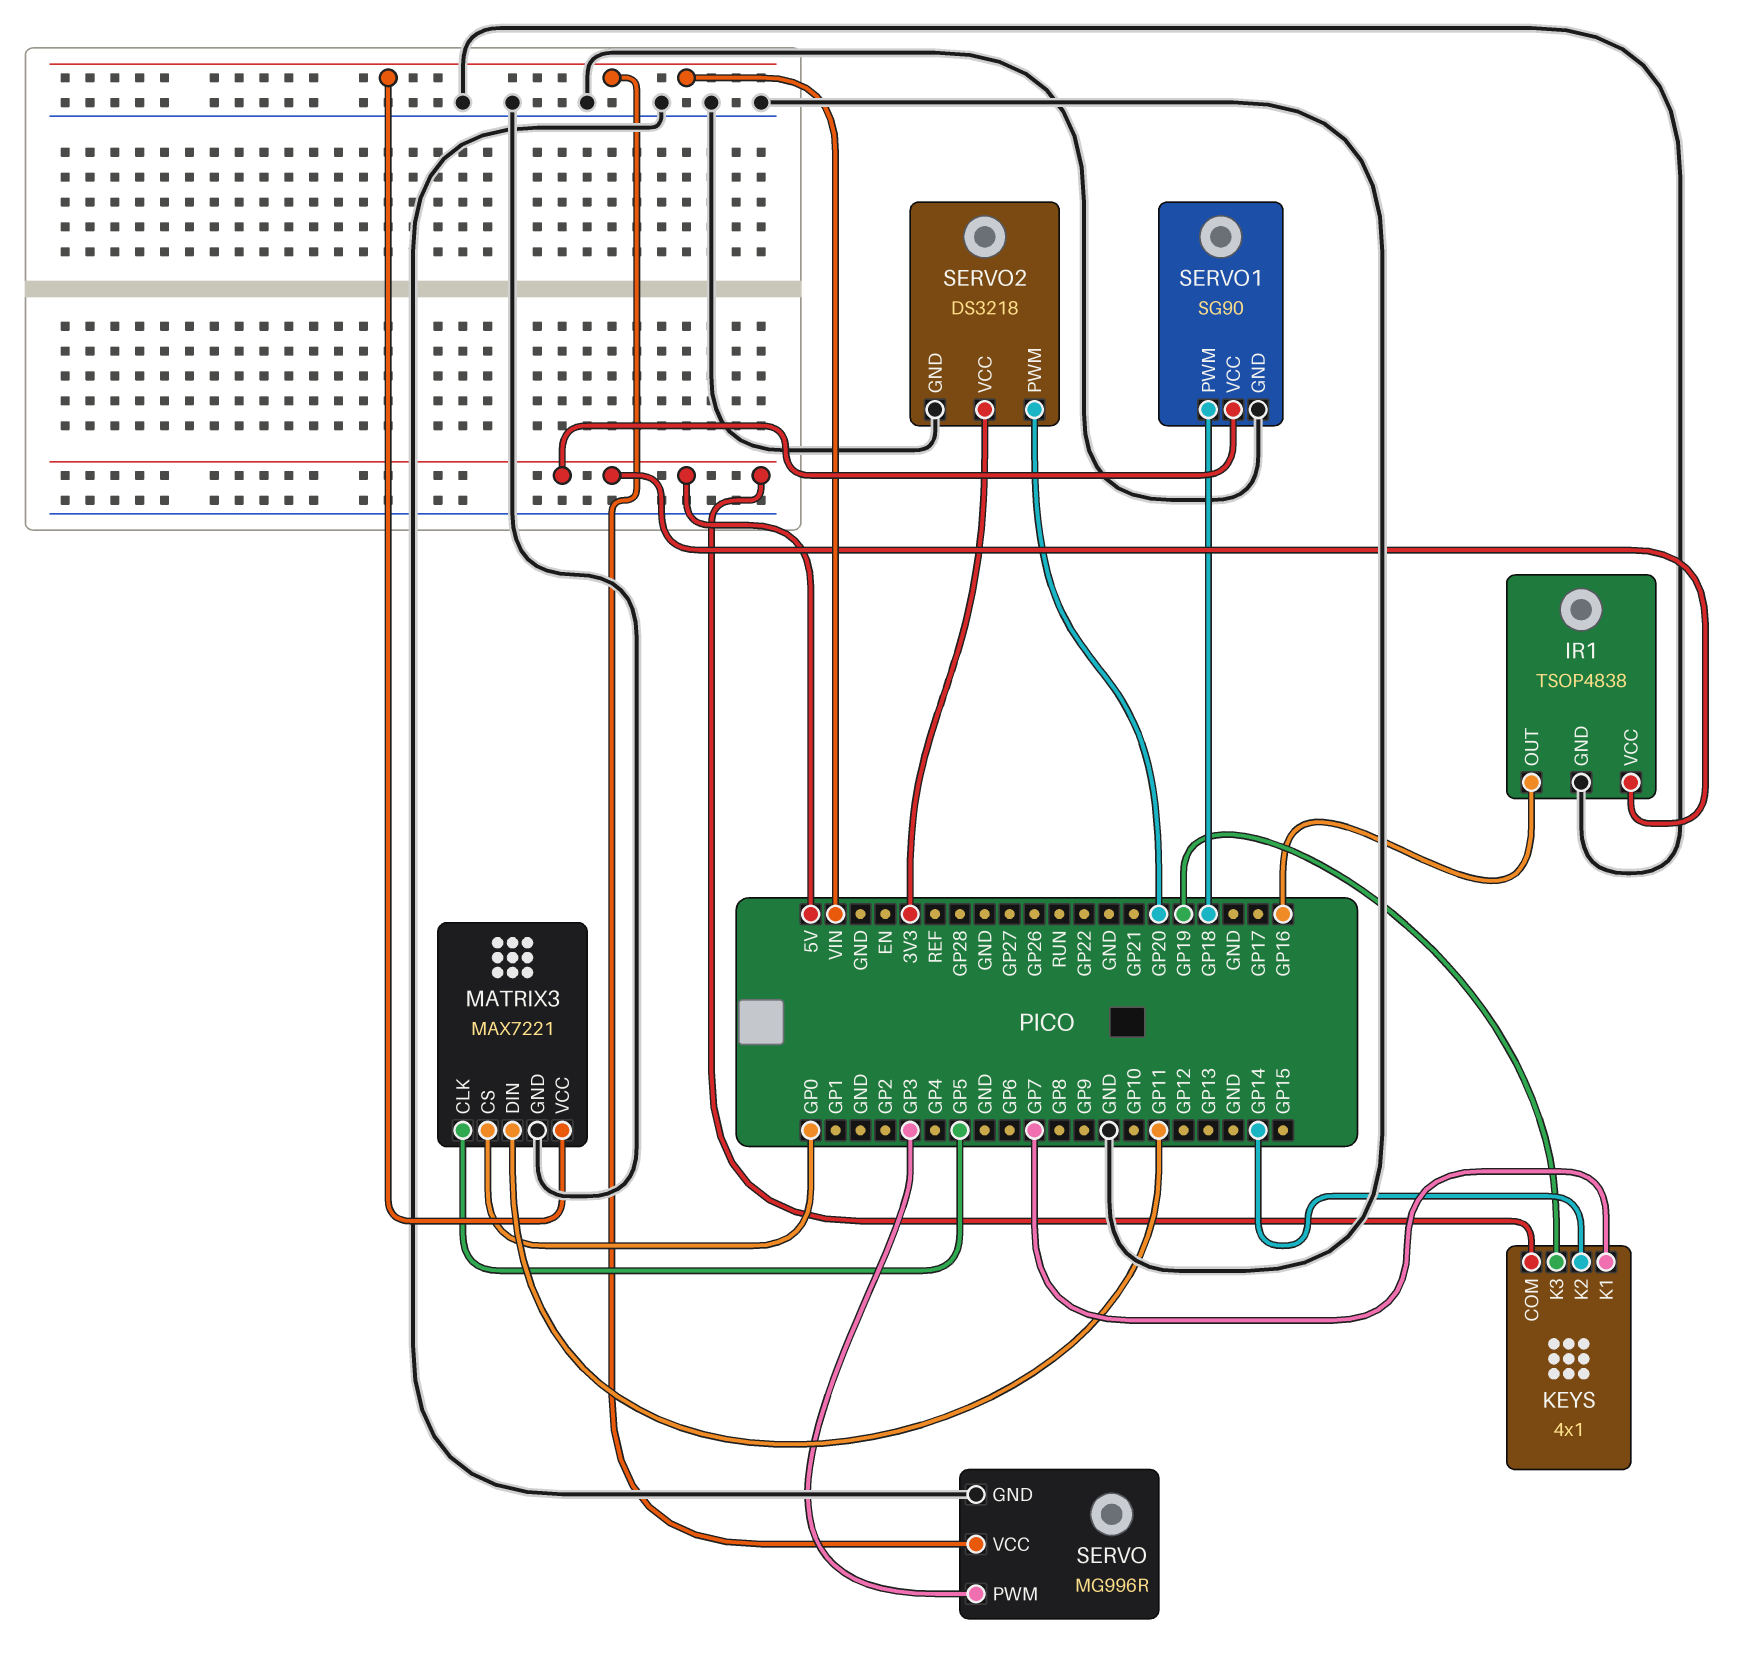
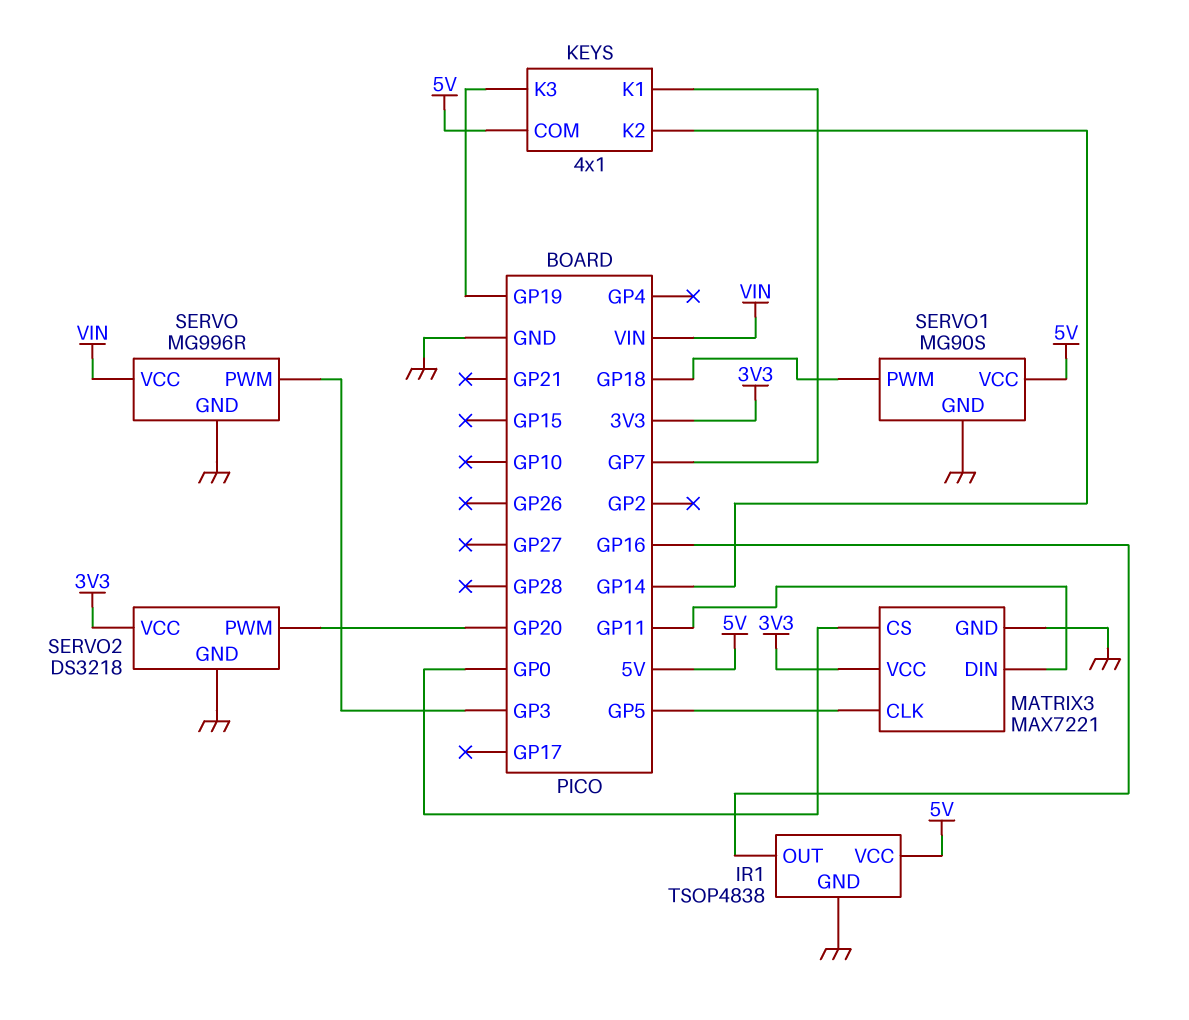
MATRIX3 pin VCC: VIN -> 3V3
SERVO1: SG90 -> MG90S

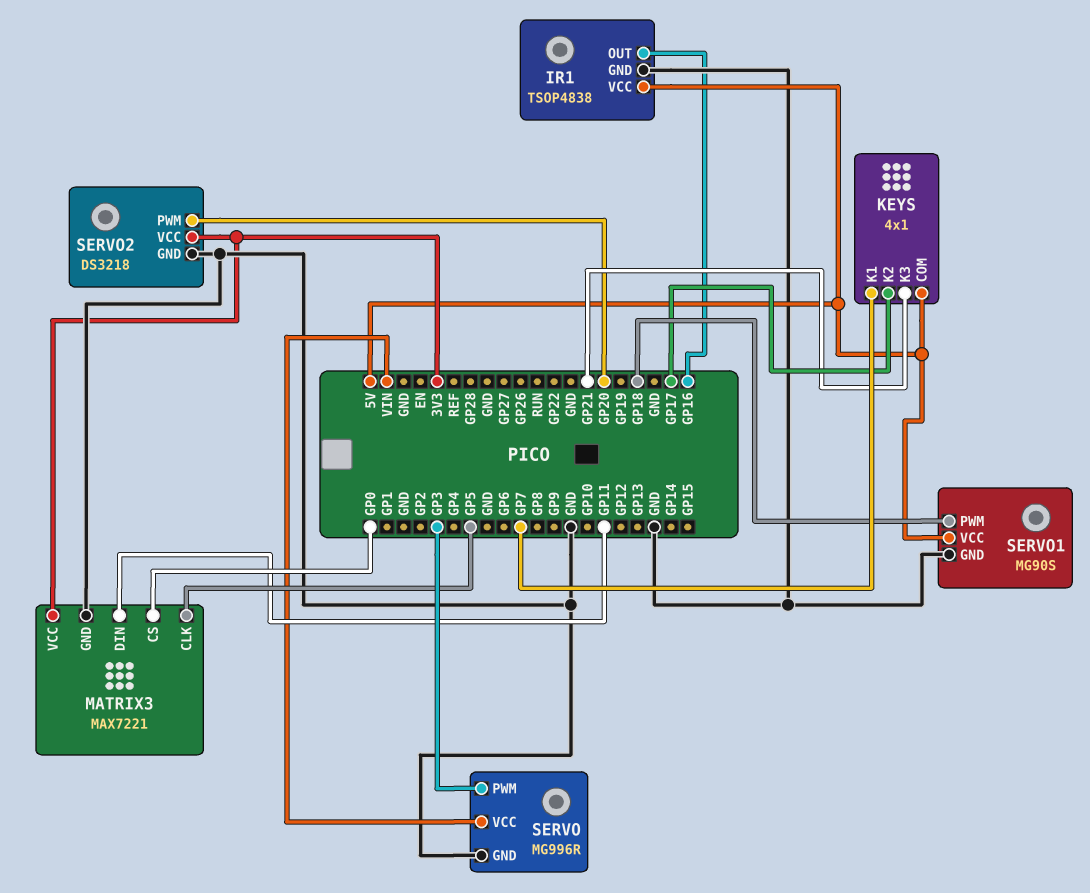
KEYS pin K2: GP14 -> GP17
KEYS pin K3: GP19 -> GP21

